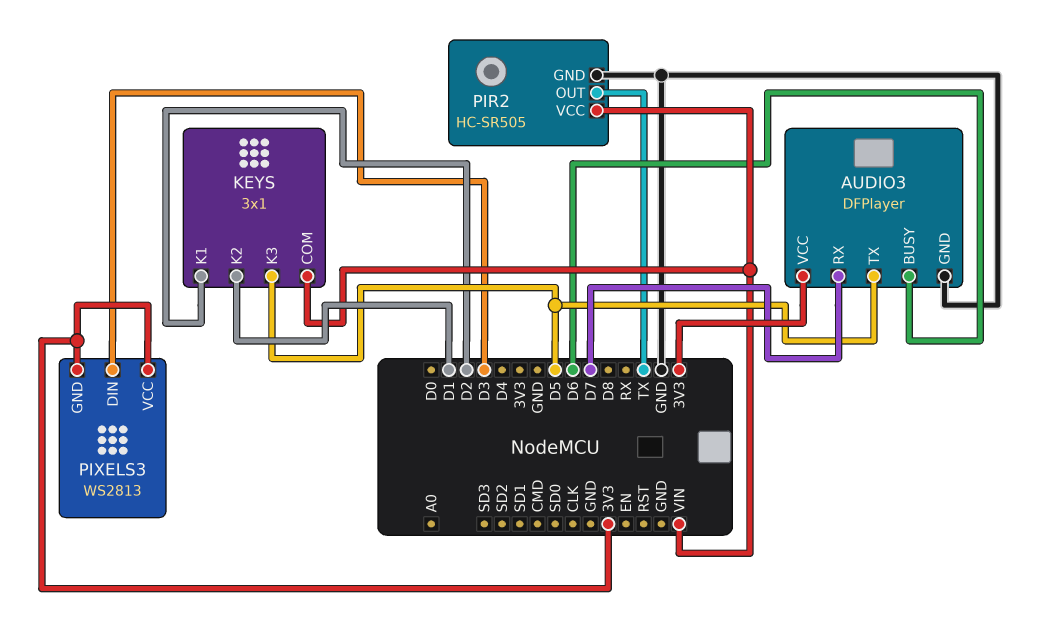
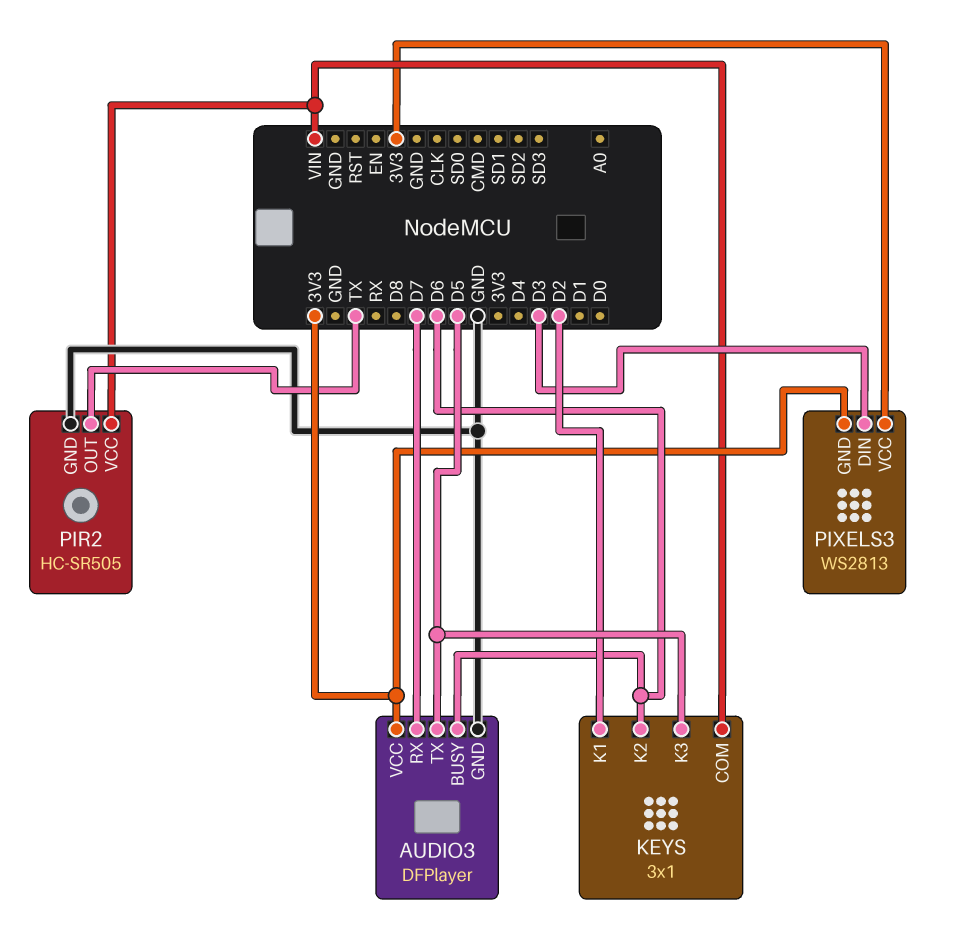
KEYS pin K2: D1 -> D6

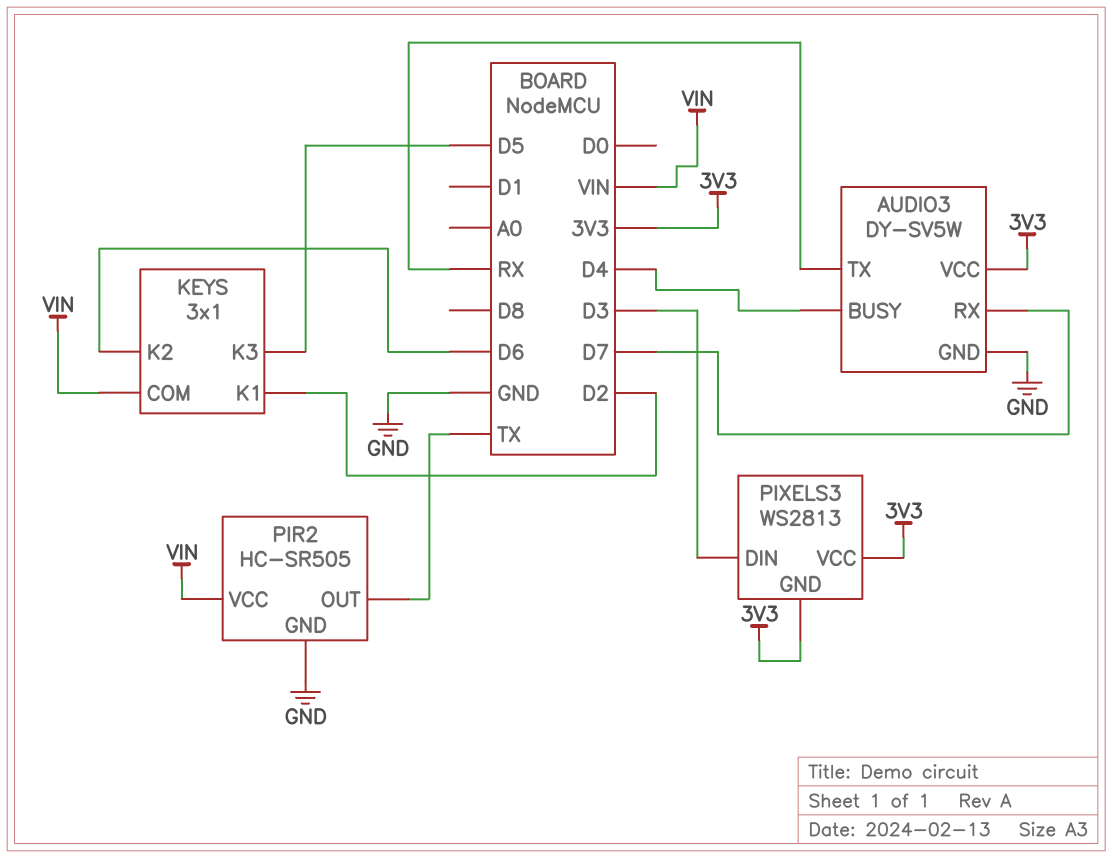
AUDIO3: DFPlayer -> DY-SV5W
AUDIO3 pin BUSY: D6 -> D4
AUDIO3 pin TX: D5 -> RX

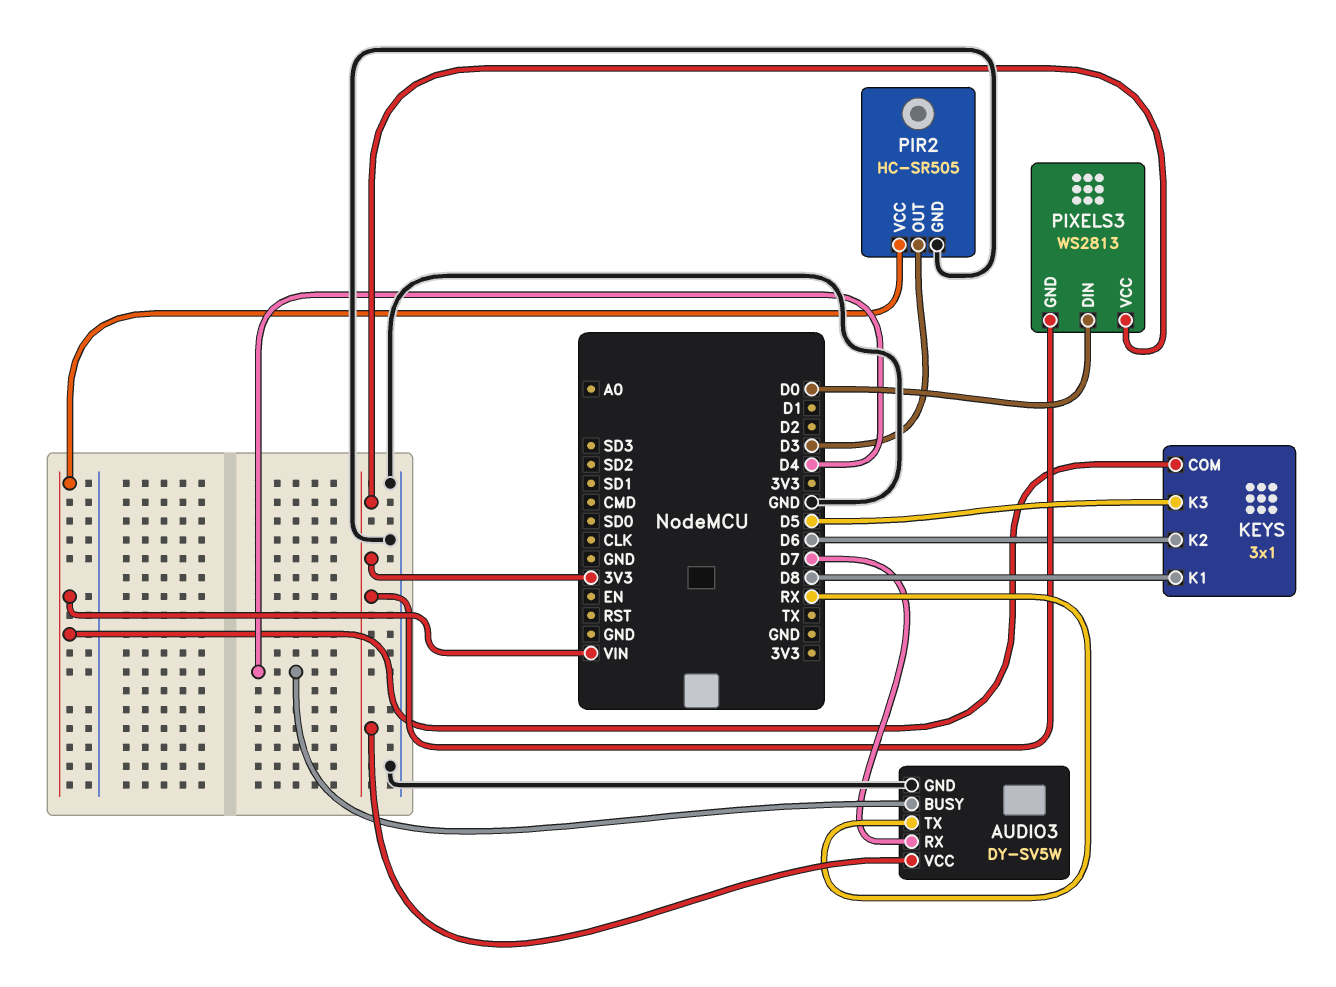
KEYS pin K1: D2 -> D8
PIR2 pin OUT: TX -> D3
PIXELS3 pin DIN: D3 -> D0

